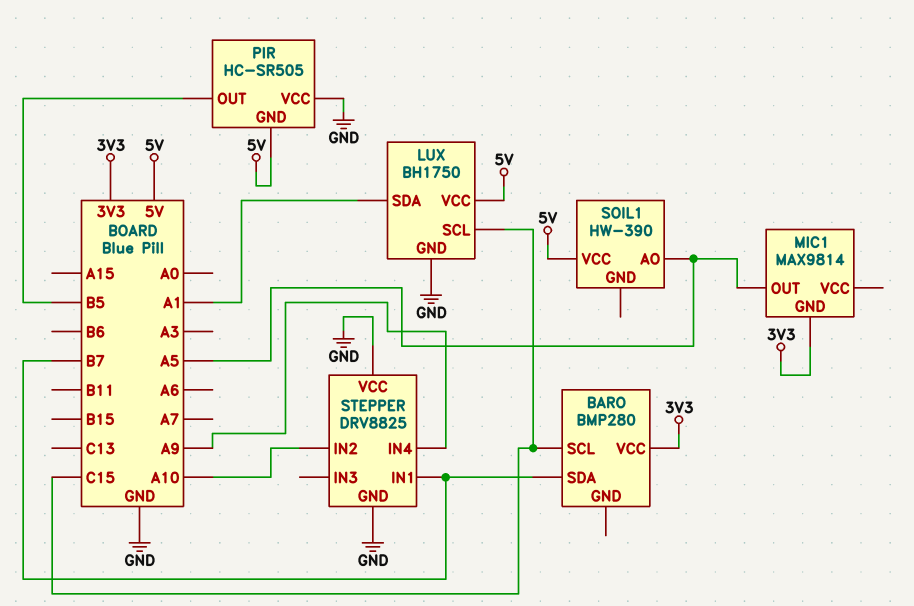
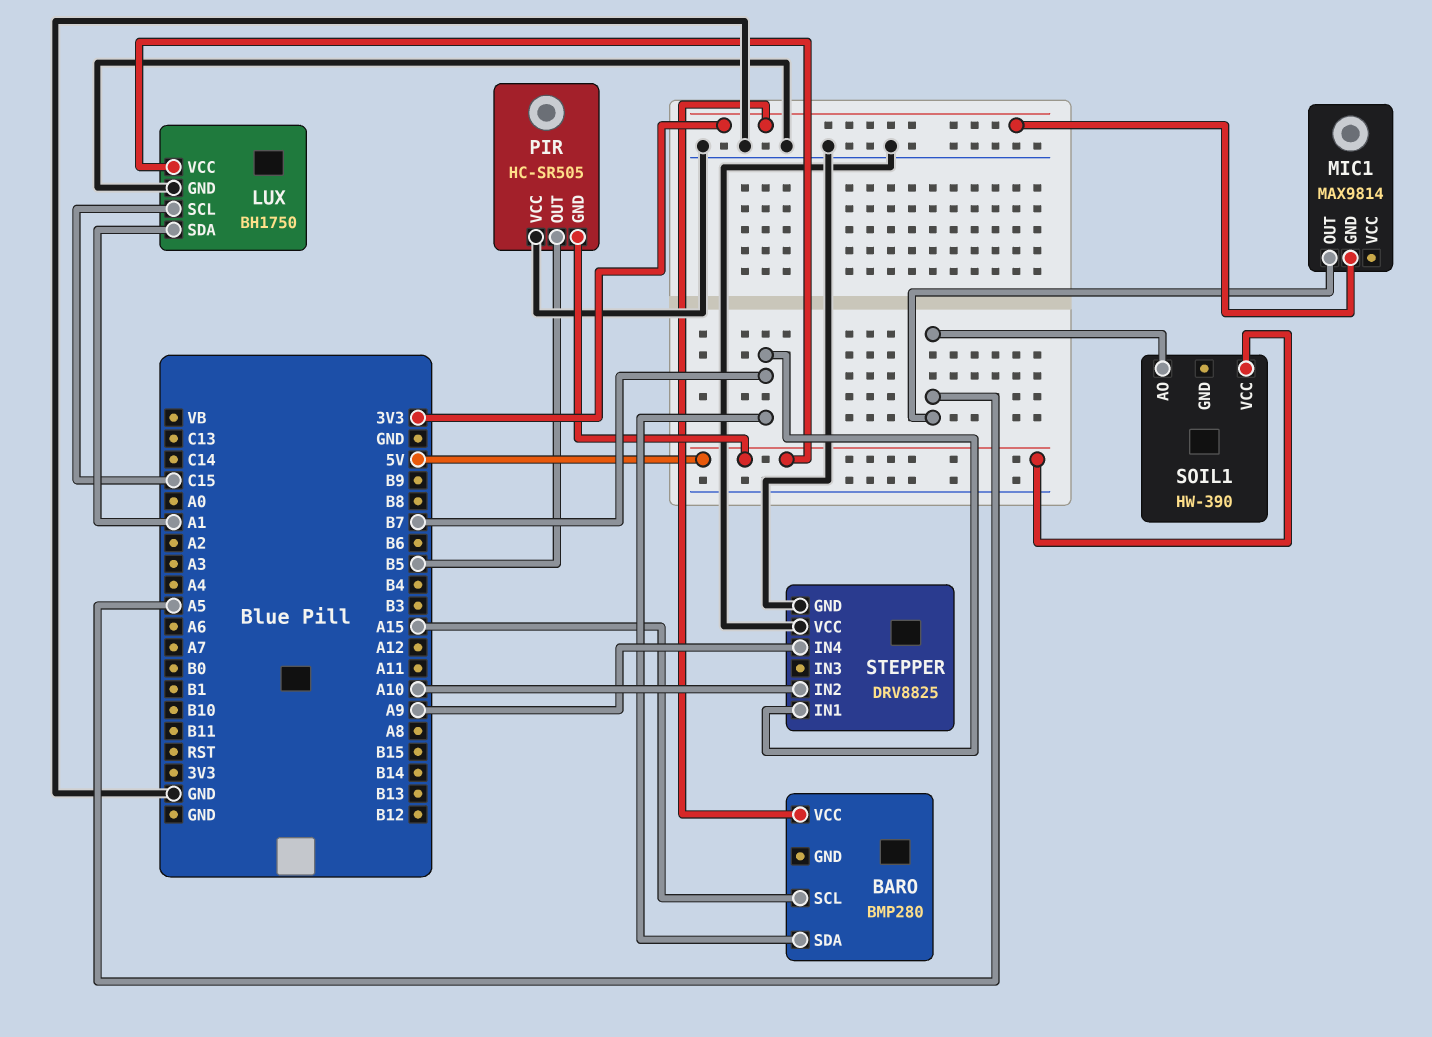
BARO pin SCL: C15 -> A15

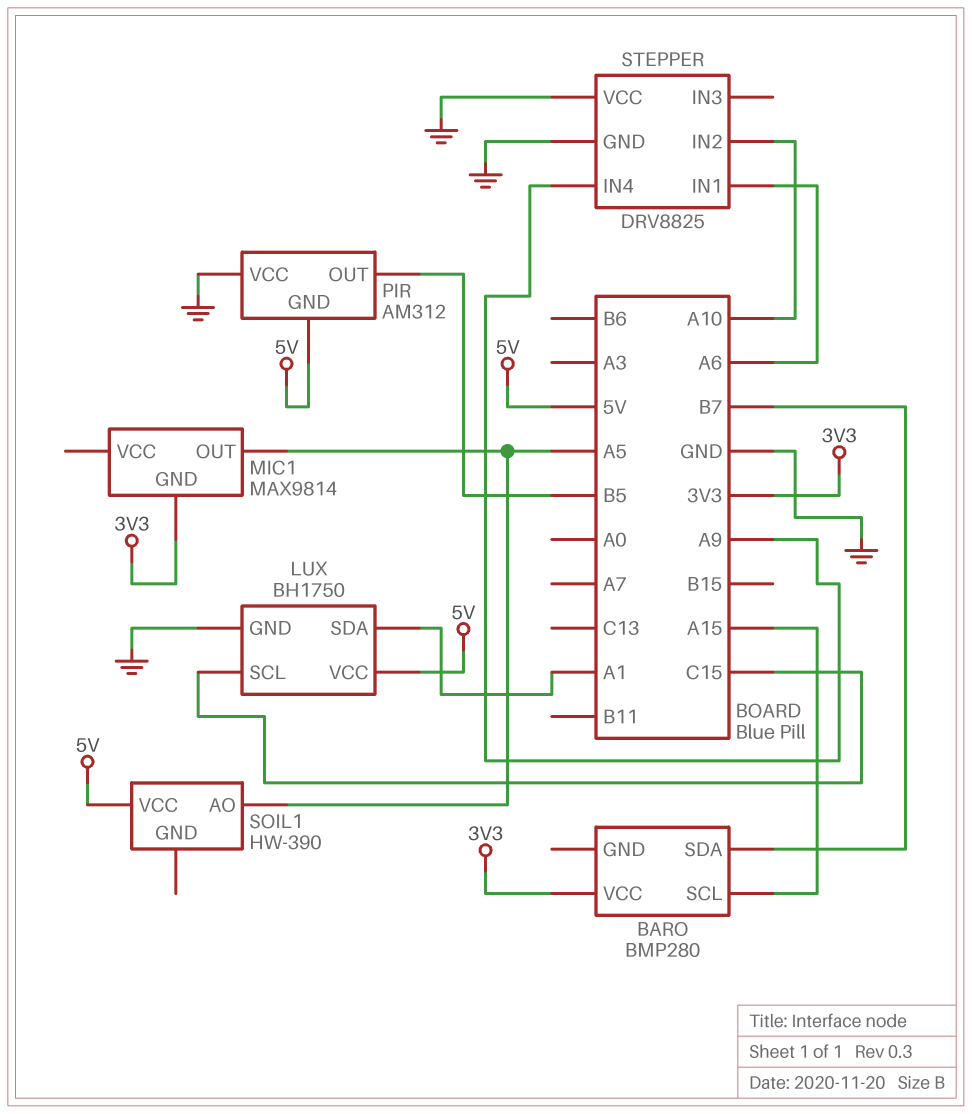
PIR: HC-SR505 -> AM312
STEPPER pin IN1: B7 -> A6

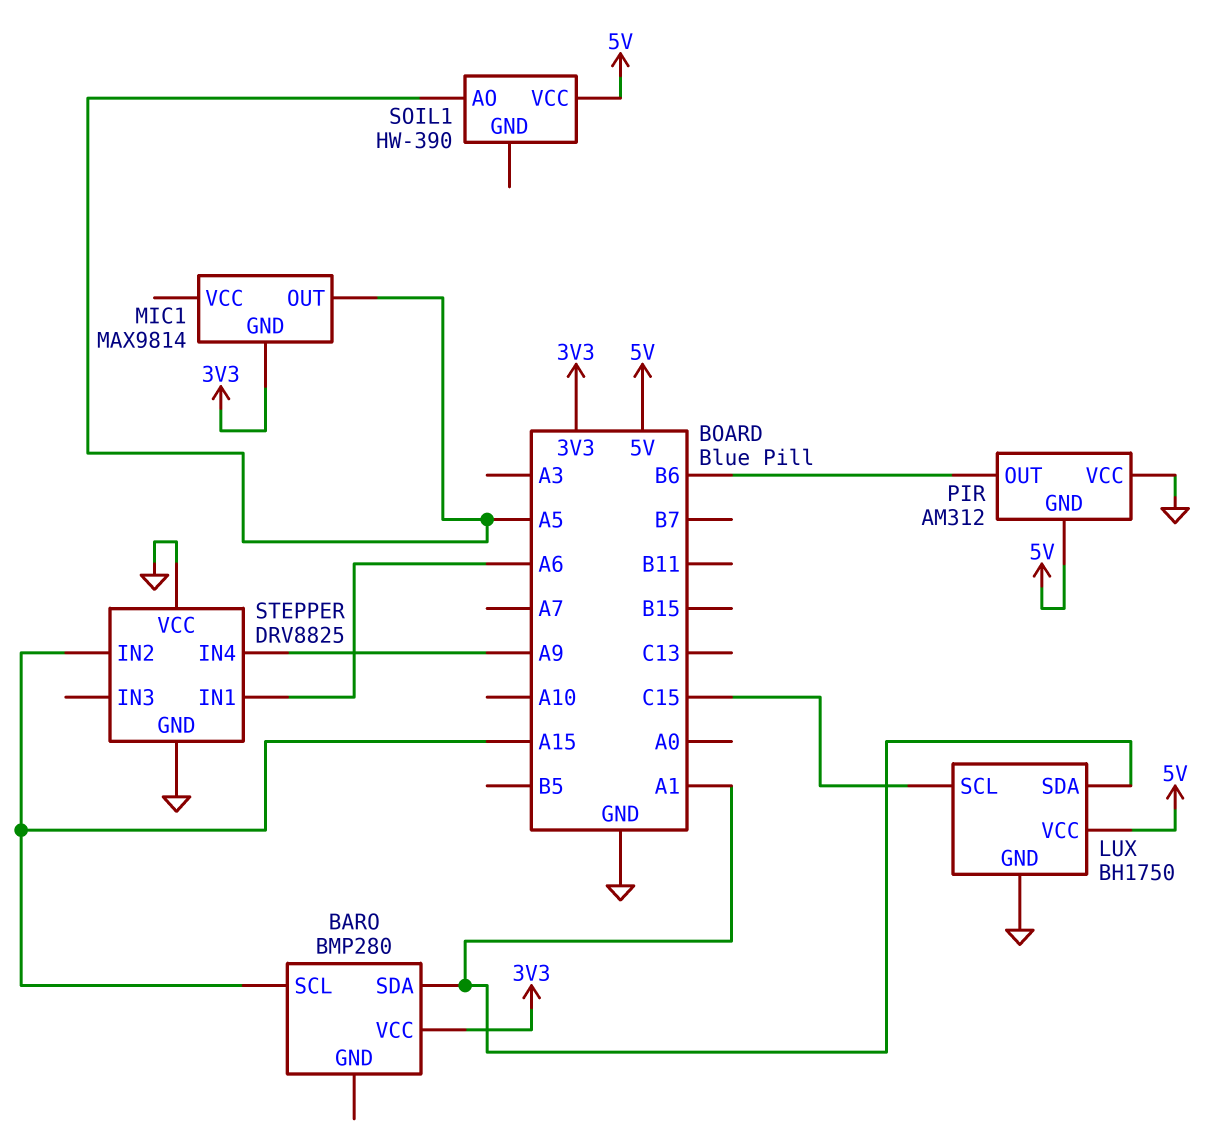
BARO pin SDA: B7 -> A1
PIR pin OUT: B5 -> B6
STEPPER pin IN2: A10 -> A15

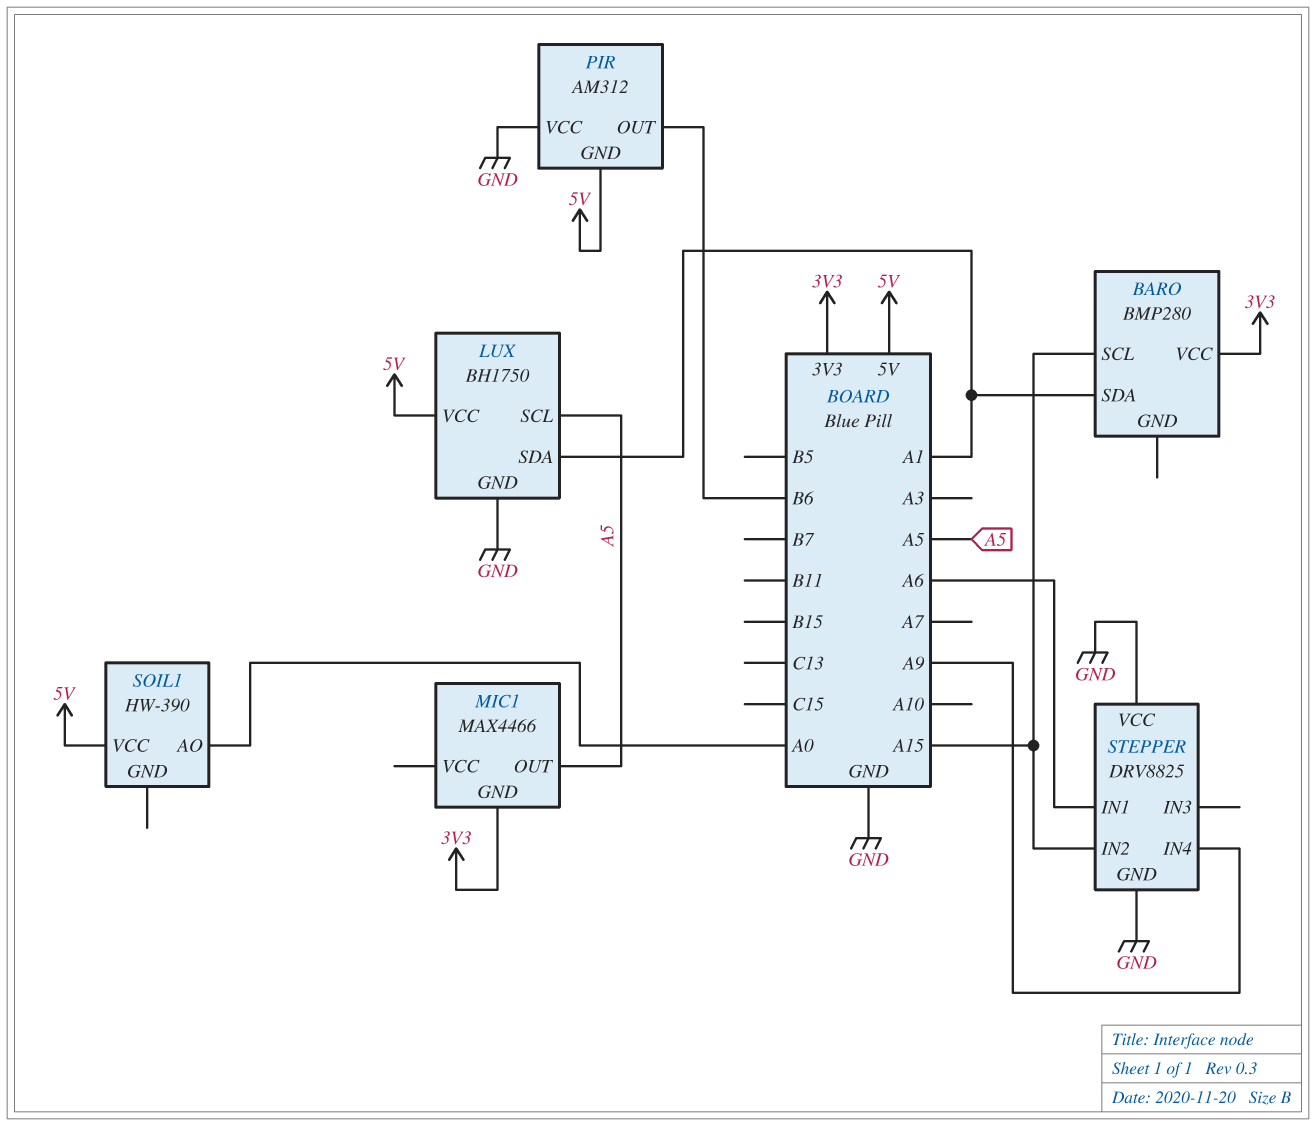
LUX pin SCL: C15 -> A5
MIC1: MAX9814 -> MAX4466
SOIL1 pin AO: A5 -> A0

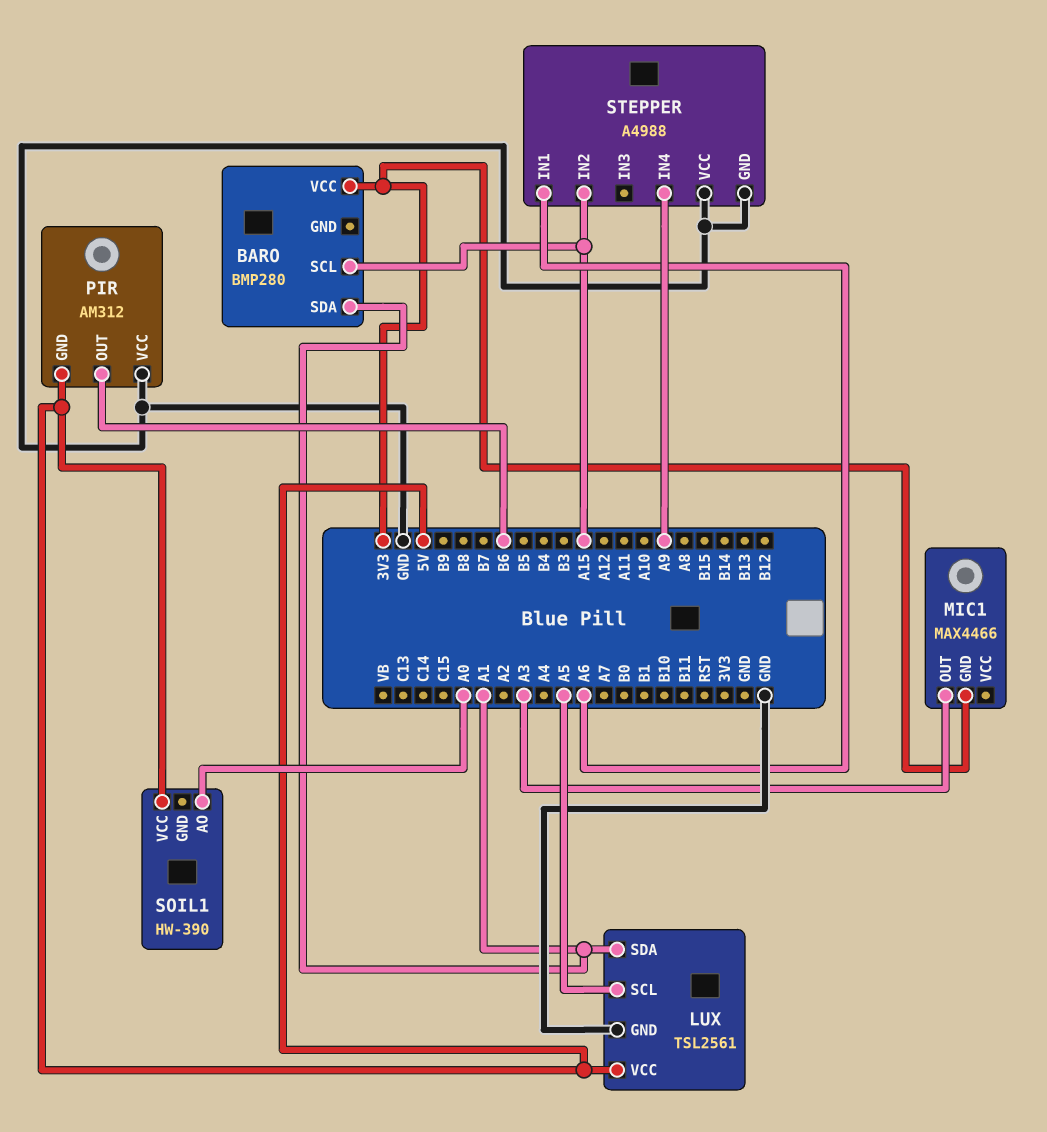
LUX: BH1750 -> TSL2561
MIC1 pin OUT: A5 -> A3
STEPPER: DRV8825 -> A4988

